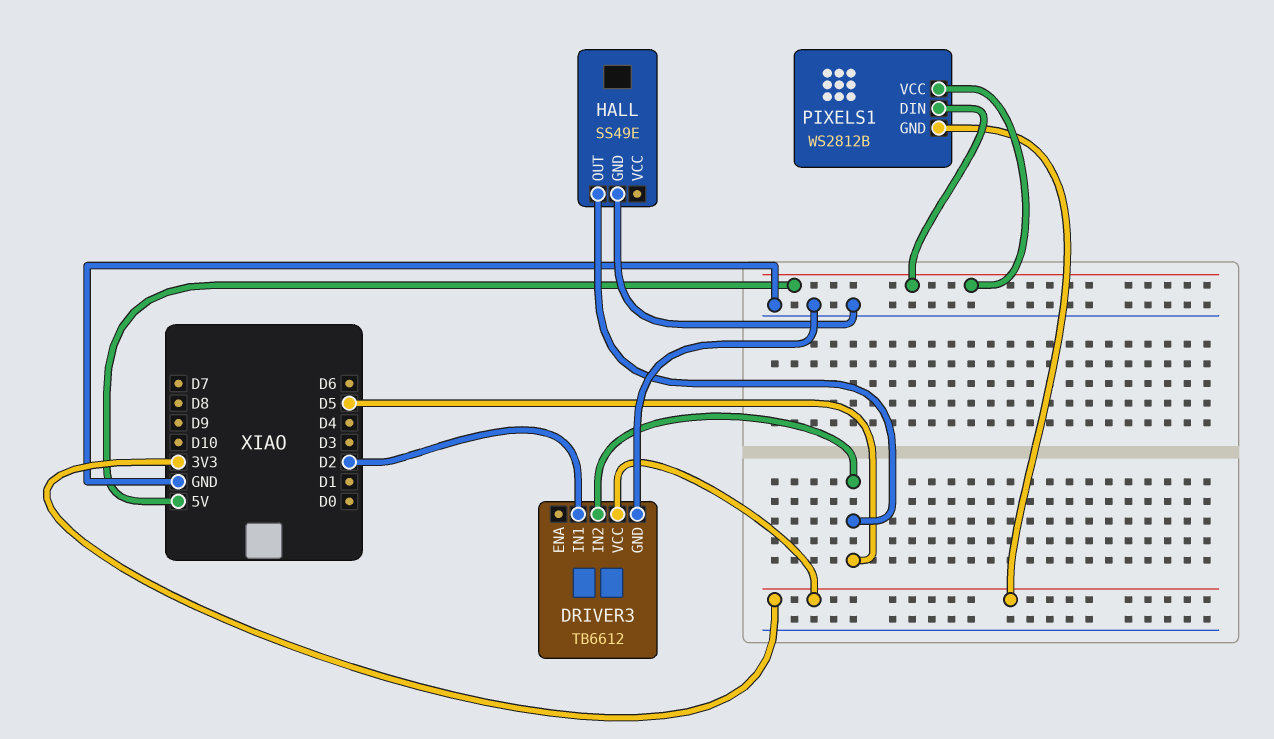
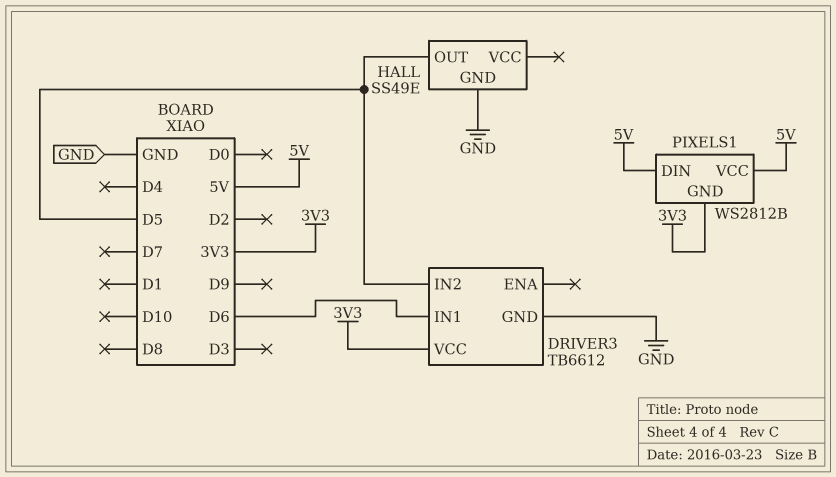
DRIVER3 pin IN1: D2 -> D6

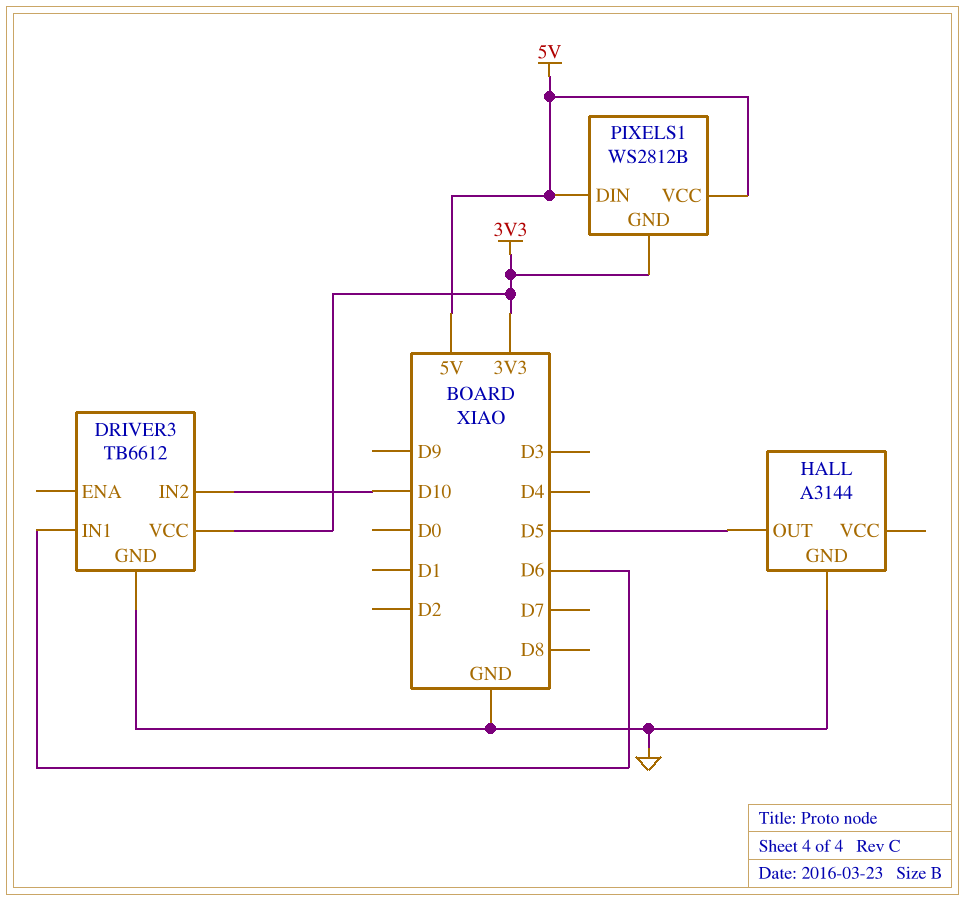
DRIVER3 pin IN2: D5 -> D10
HALL: SS49E -> A3144

